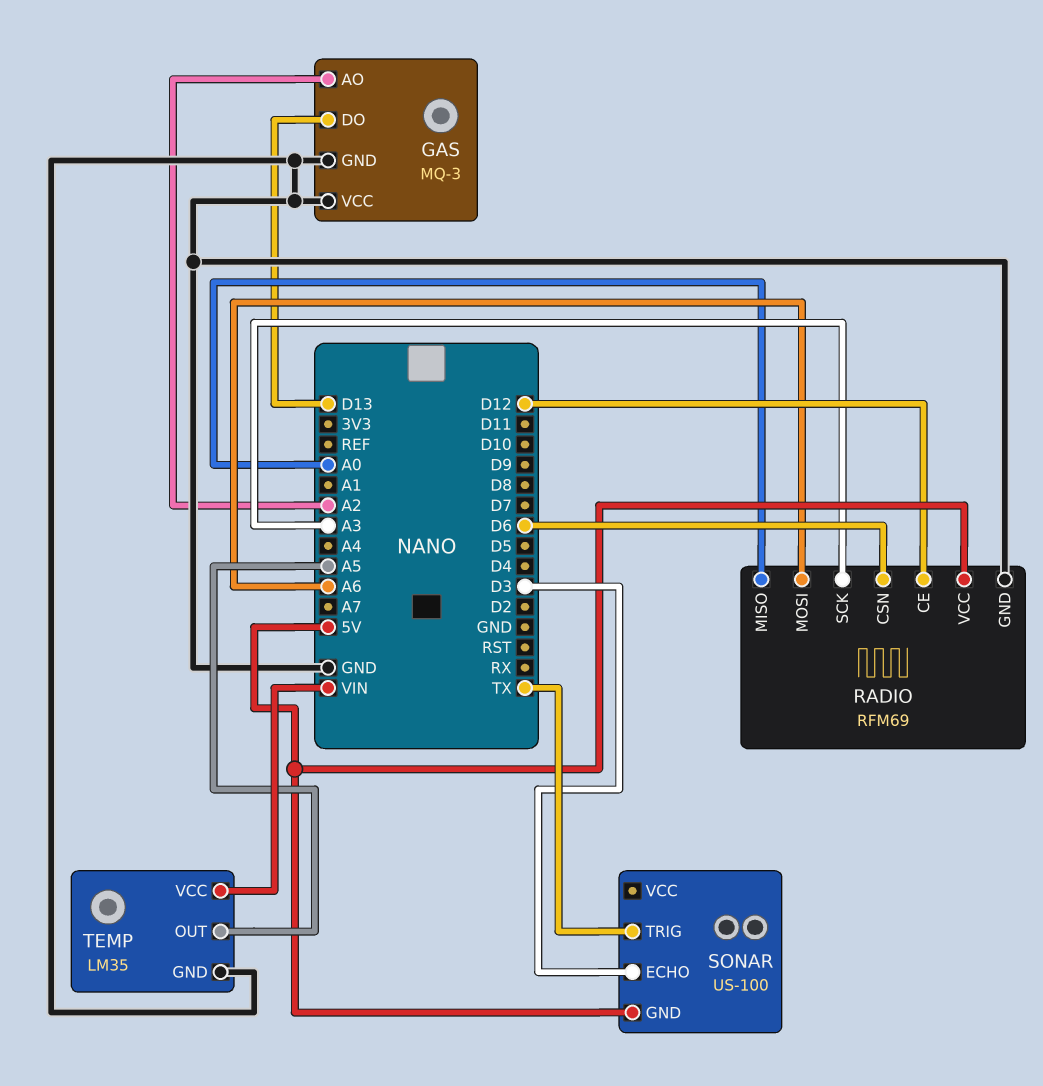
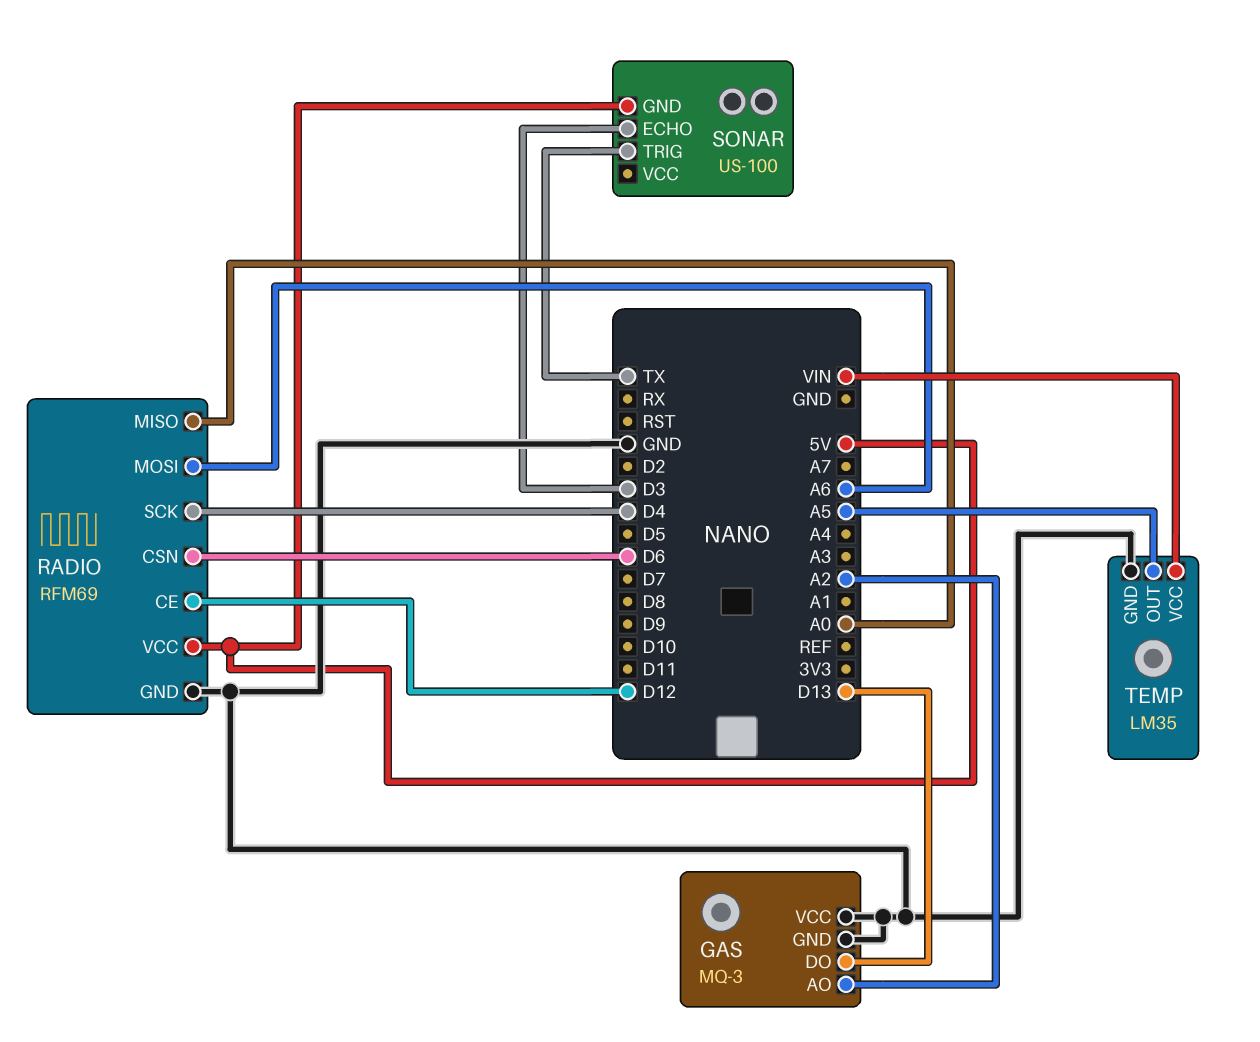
RADIO pin SCK: A3 -> D4

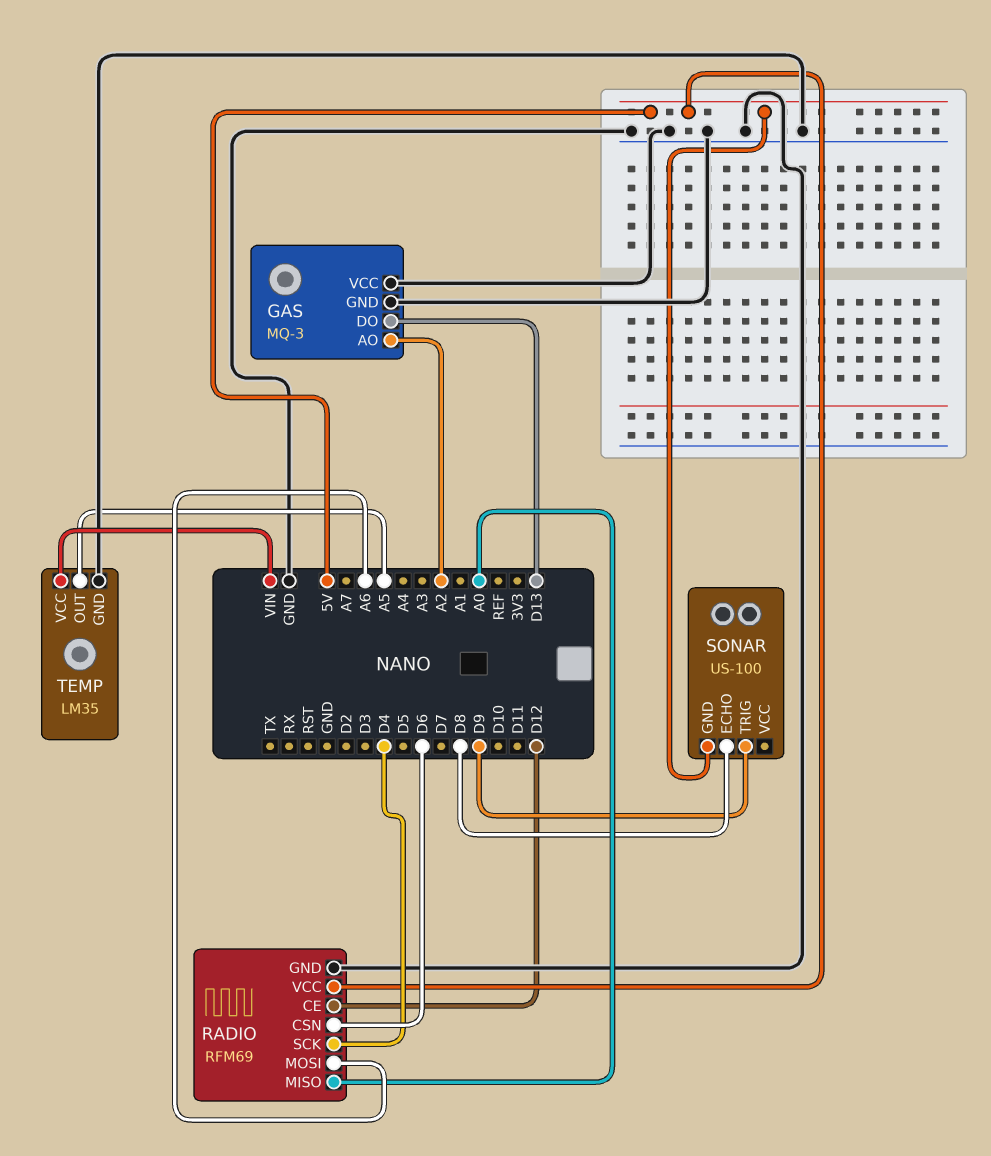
SONAR pin ECHO: D3 -> D8
SONAR pin TRIG: TX -> D9

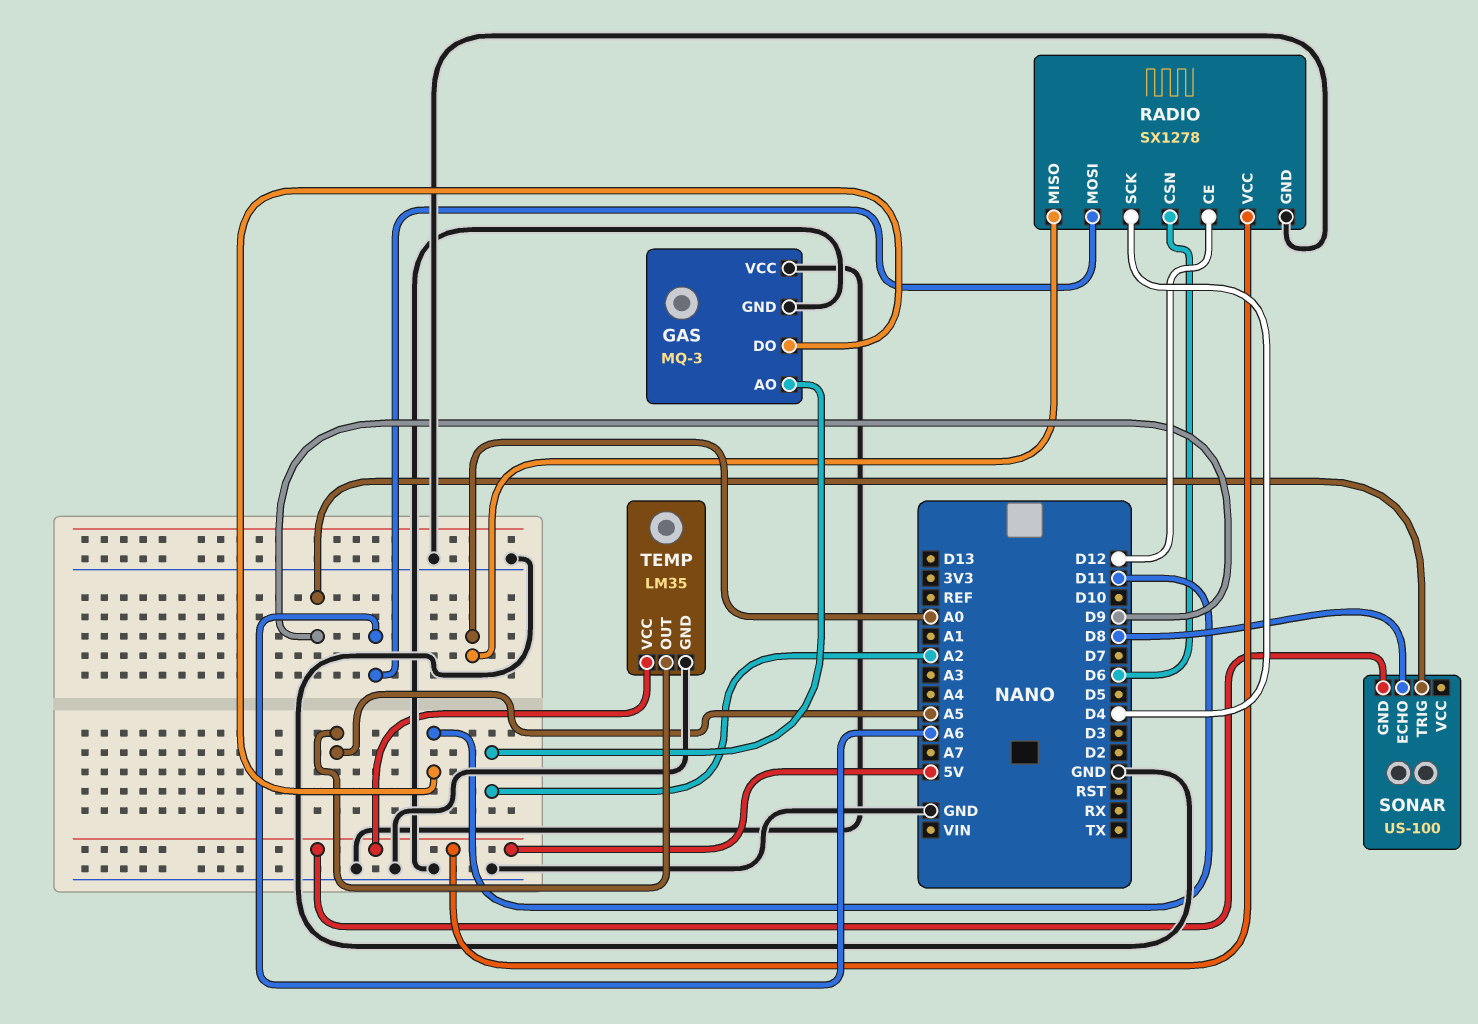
GAS pin DO: D13 -> D11
RADIO: RFM69 -> SX1278
TEMP pin VCC: VIN -> 5V

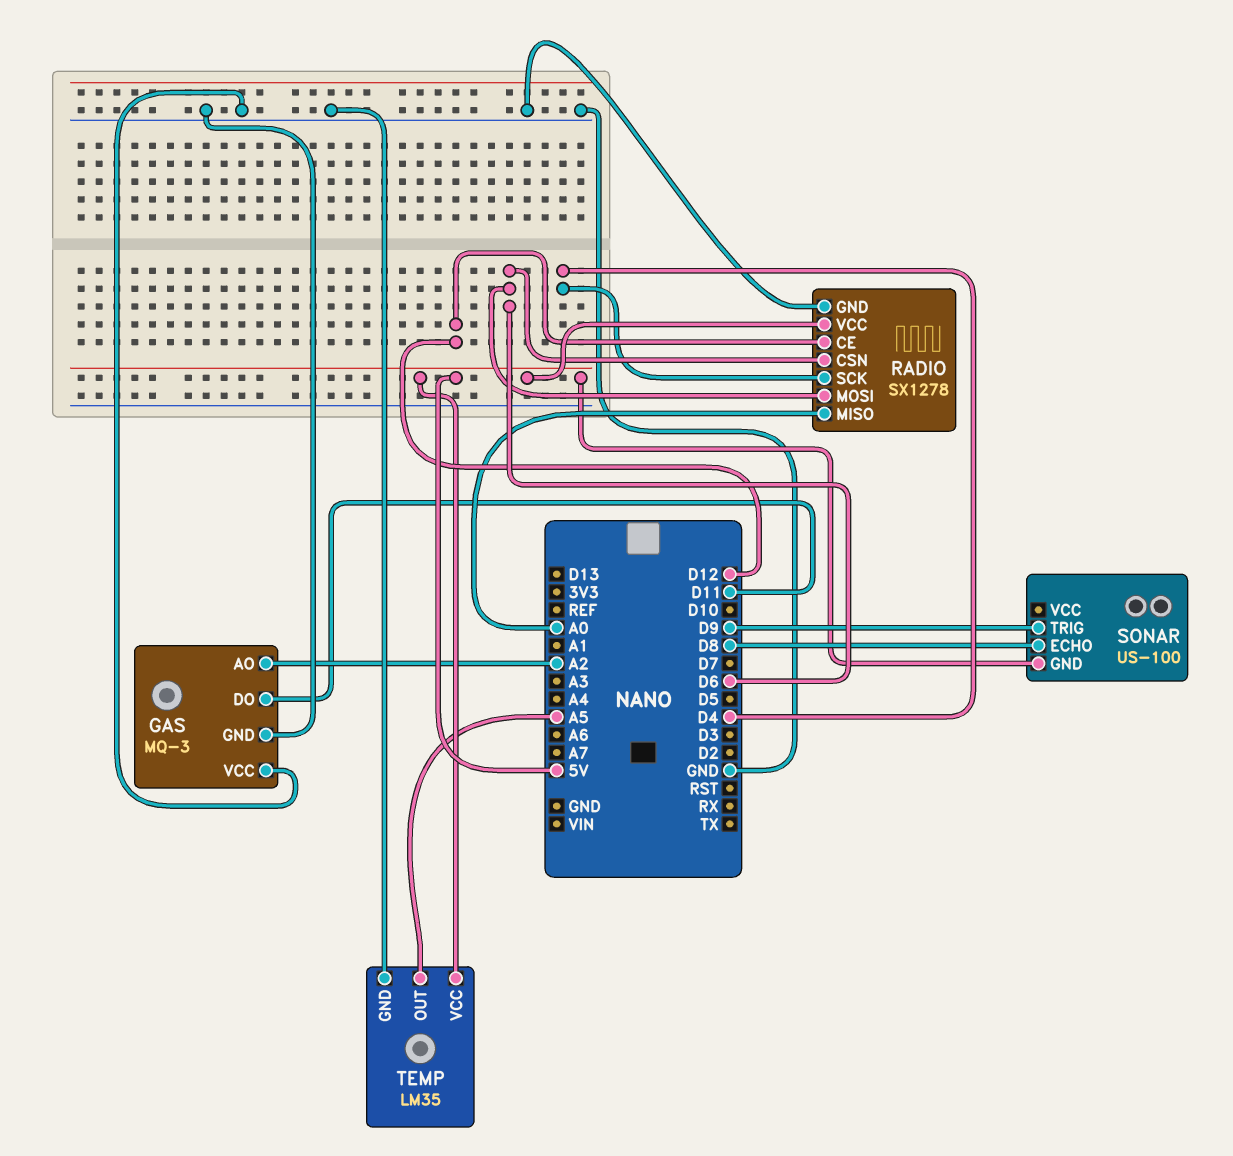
RADIO pin MOSI: A6 -> D6

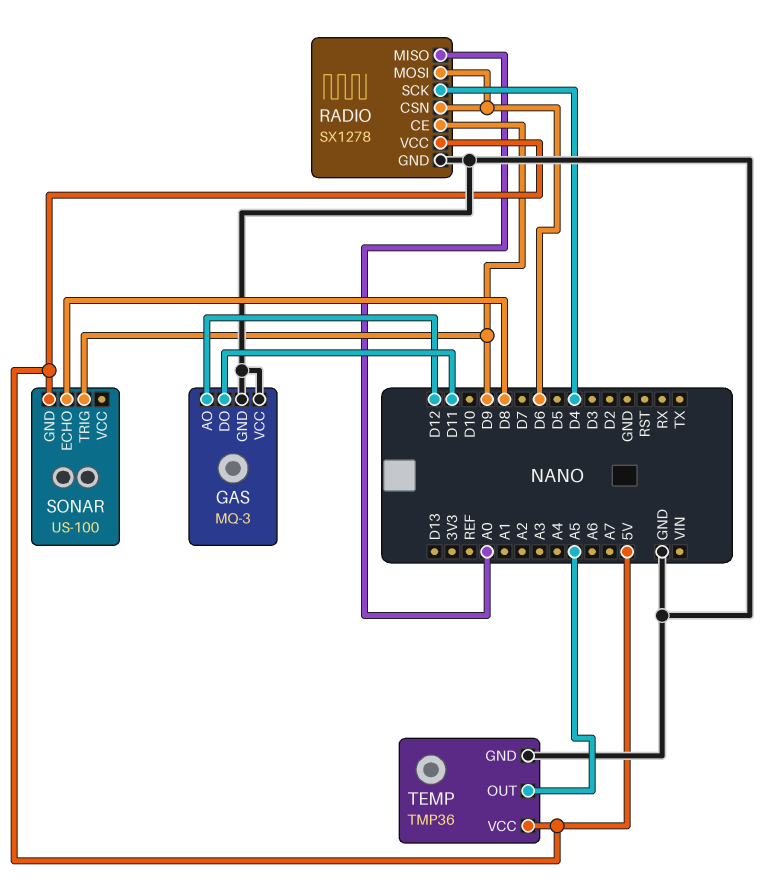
GAS pin AO: A2 -> D12
RADIO pin CE: D12 -> D9
TEMP: LM35 -> TMP36

